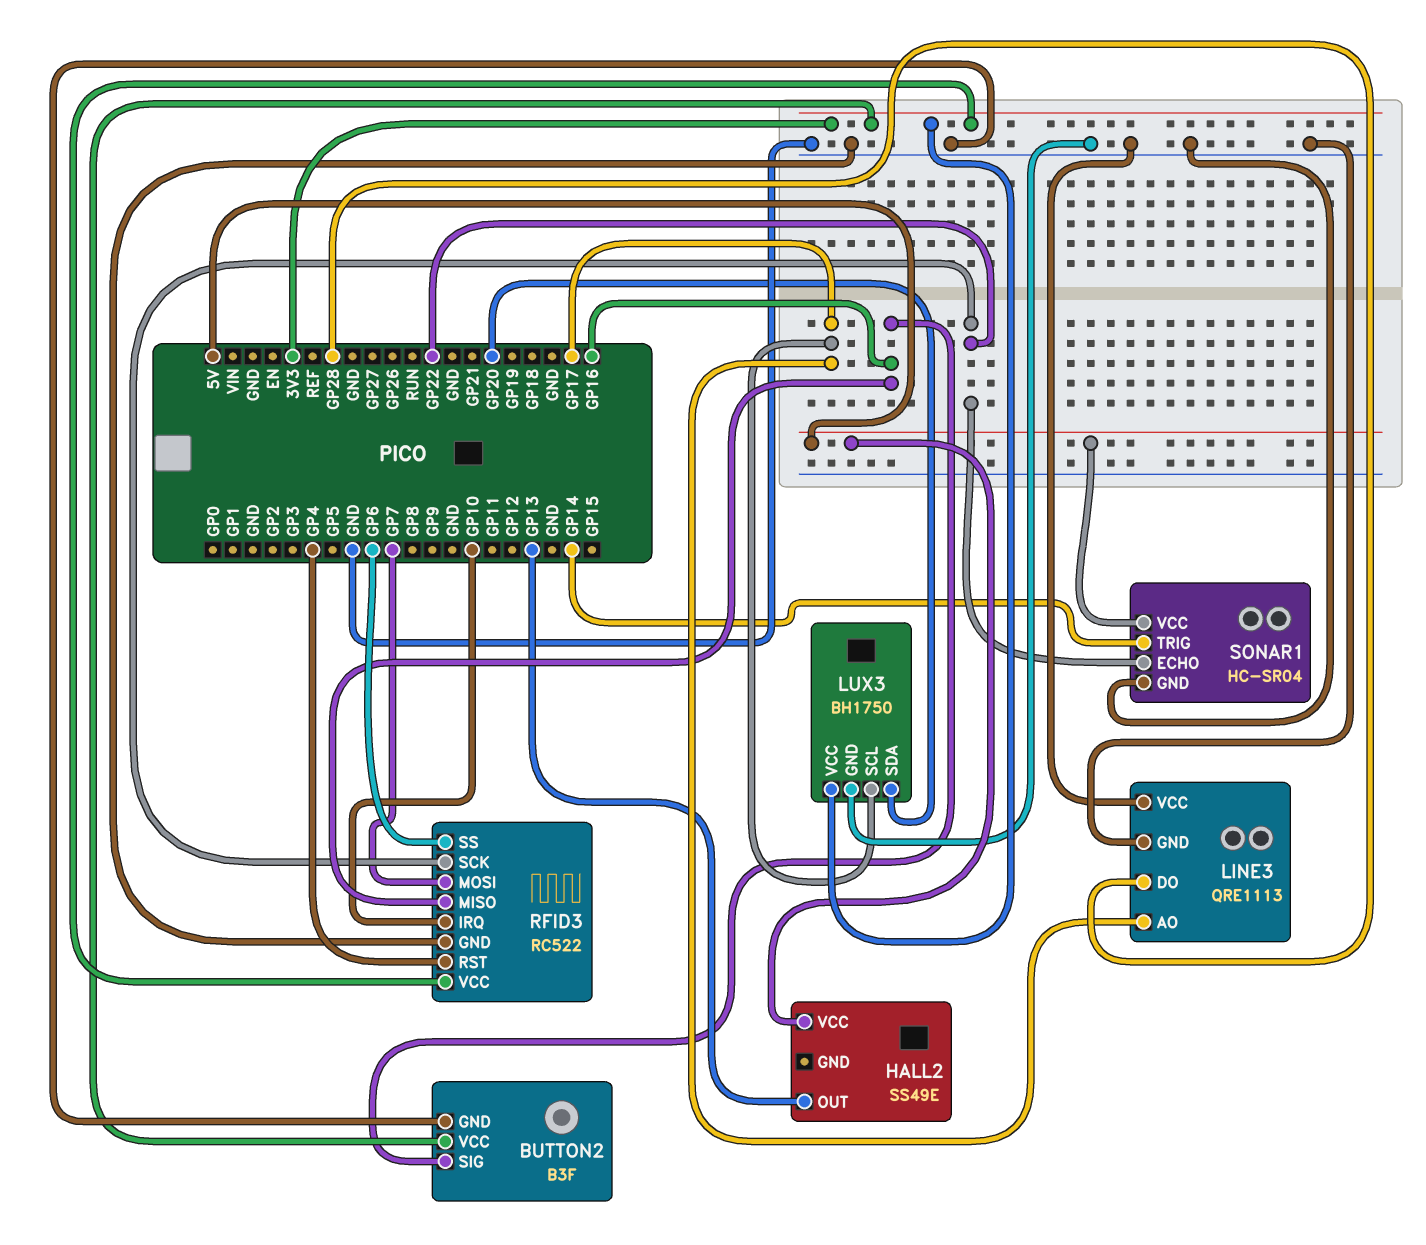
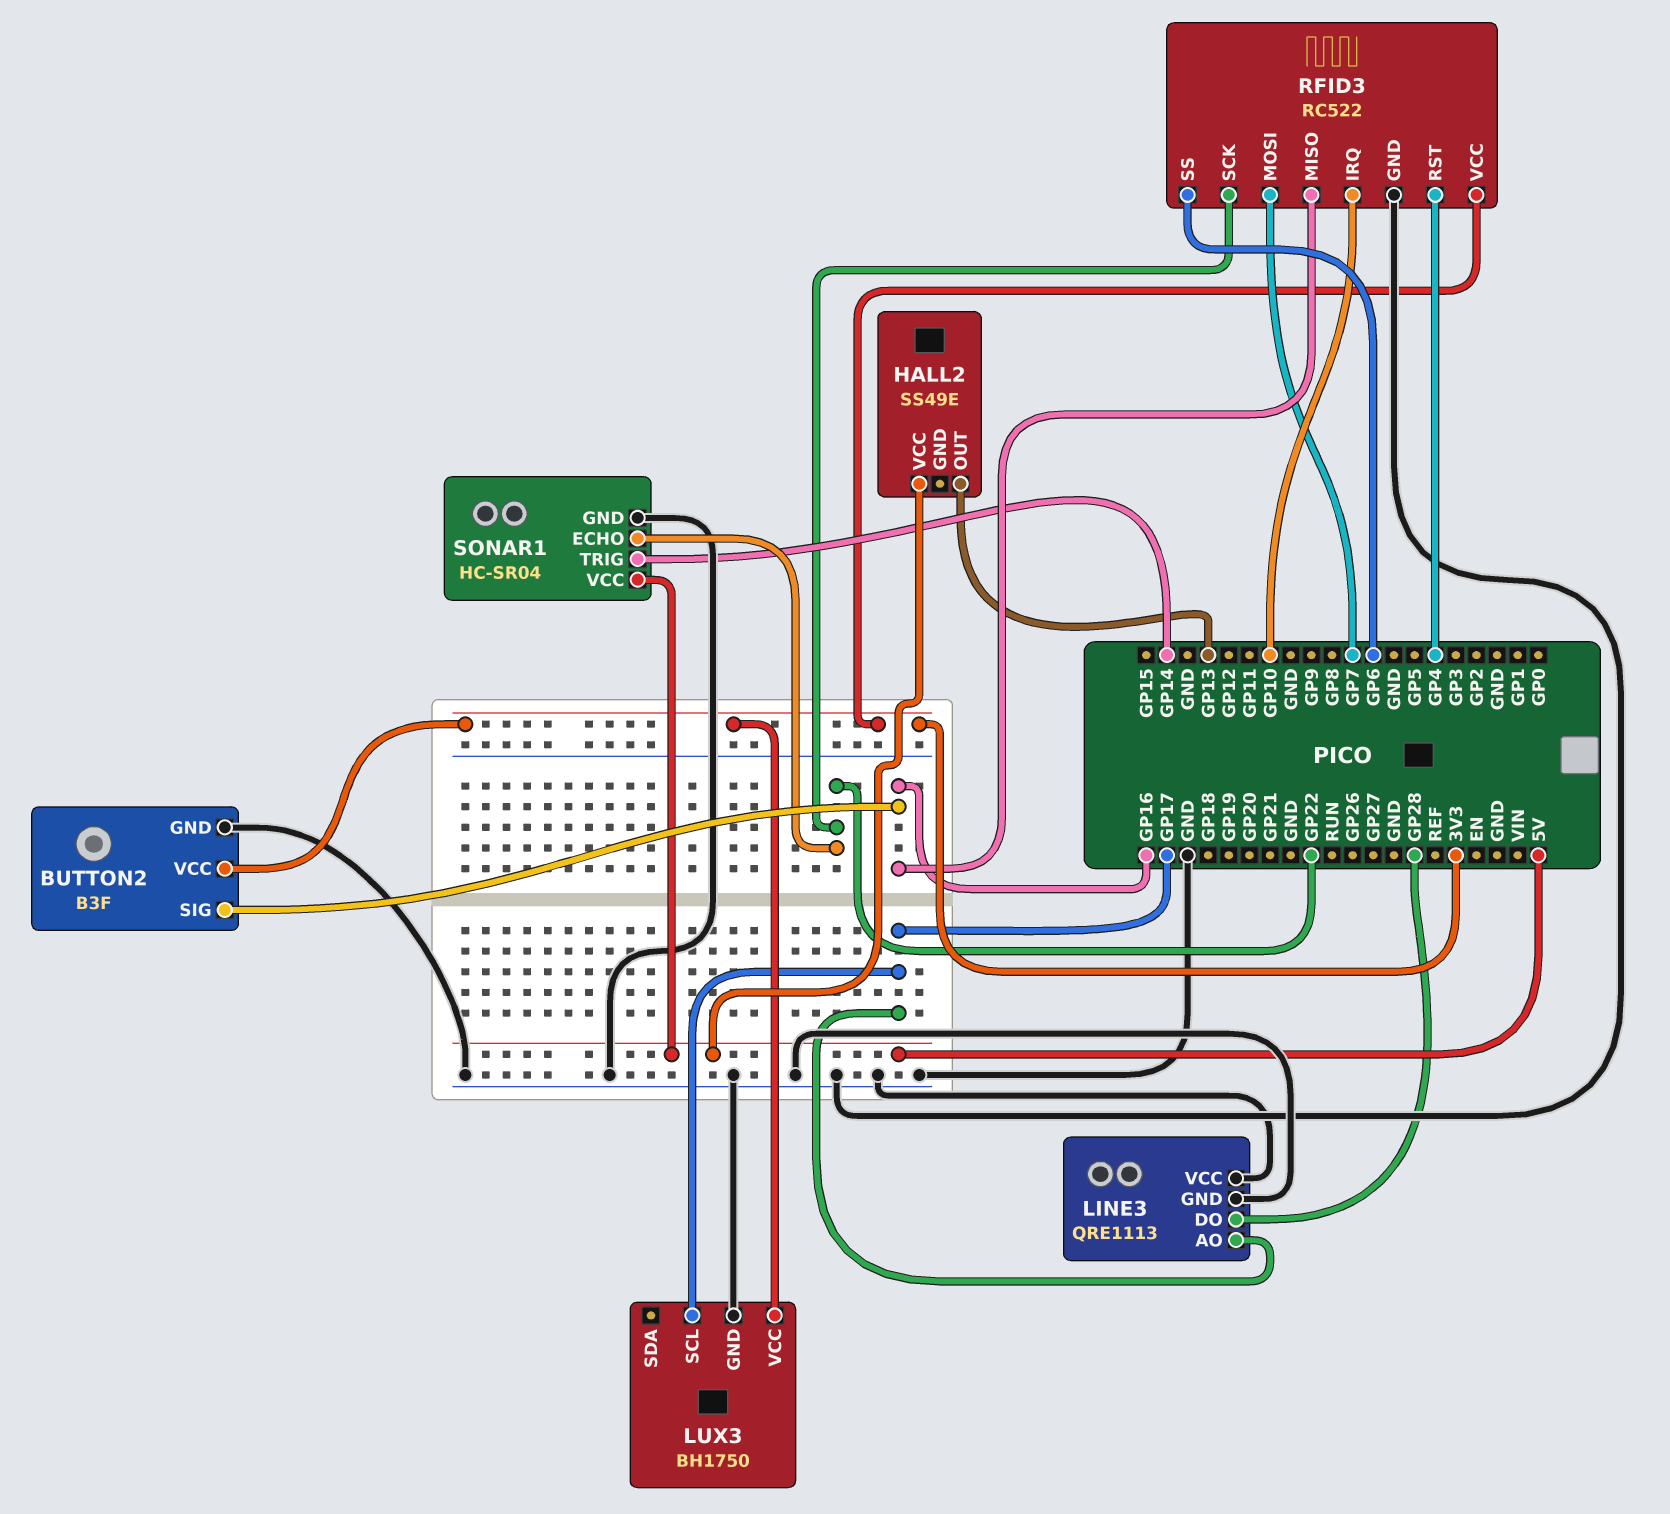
LUX3 pin SDA: GP20 -> none

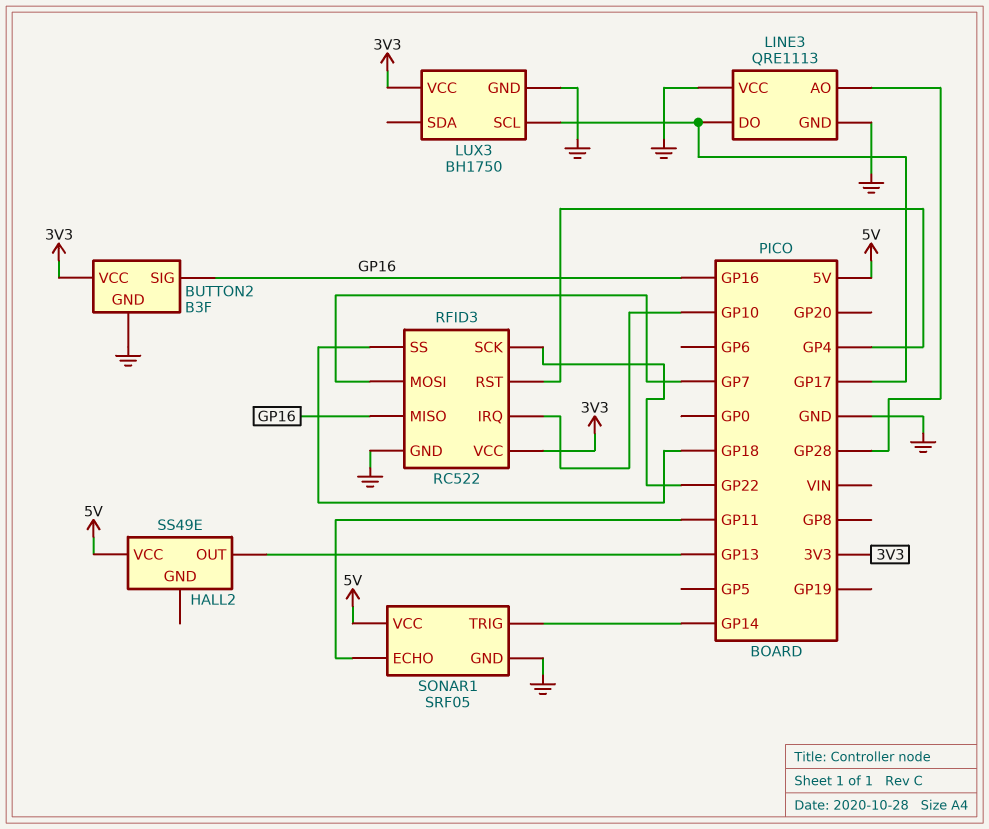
LINE3 pin AO: GP17 -> GP28
LINE3 pin DO: GP28 -> GP17
RFID3 pin SS: GP6 -> GP18
SONAR1: HC-SR04 -> SRF05
SONAR1 pin ECHO: GP22 -> GP11

